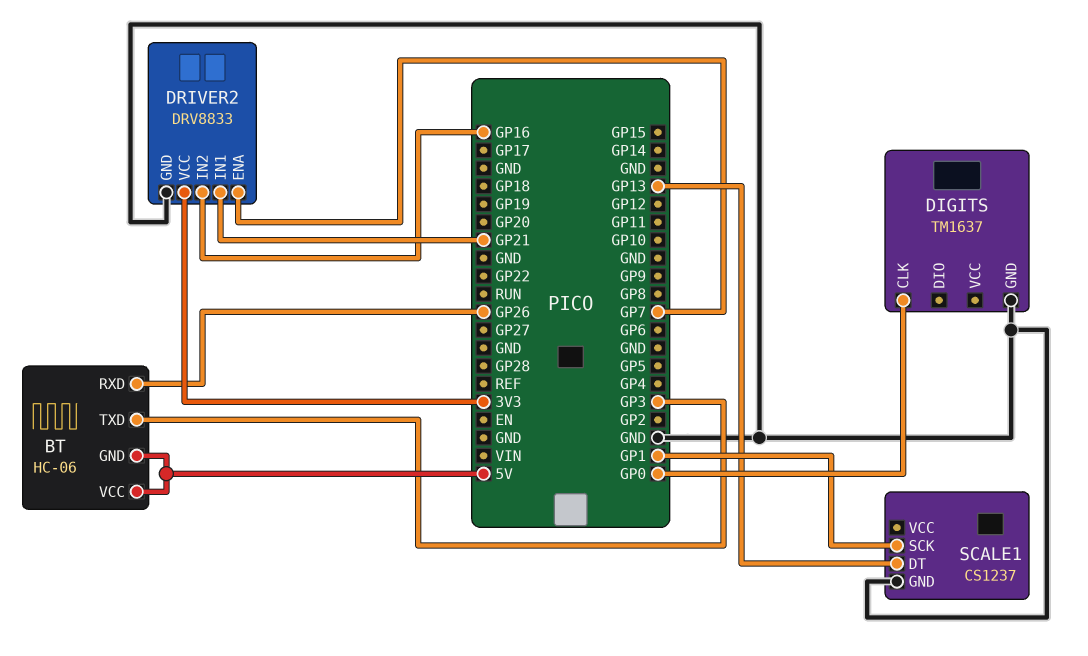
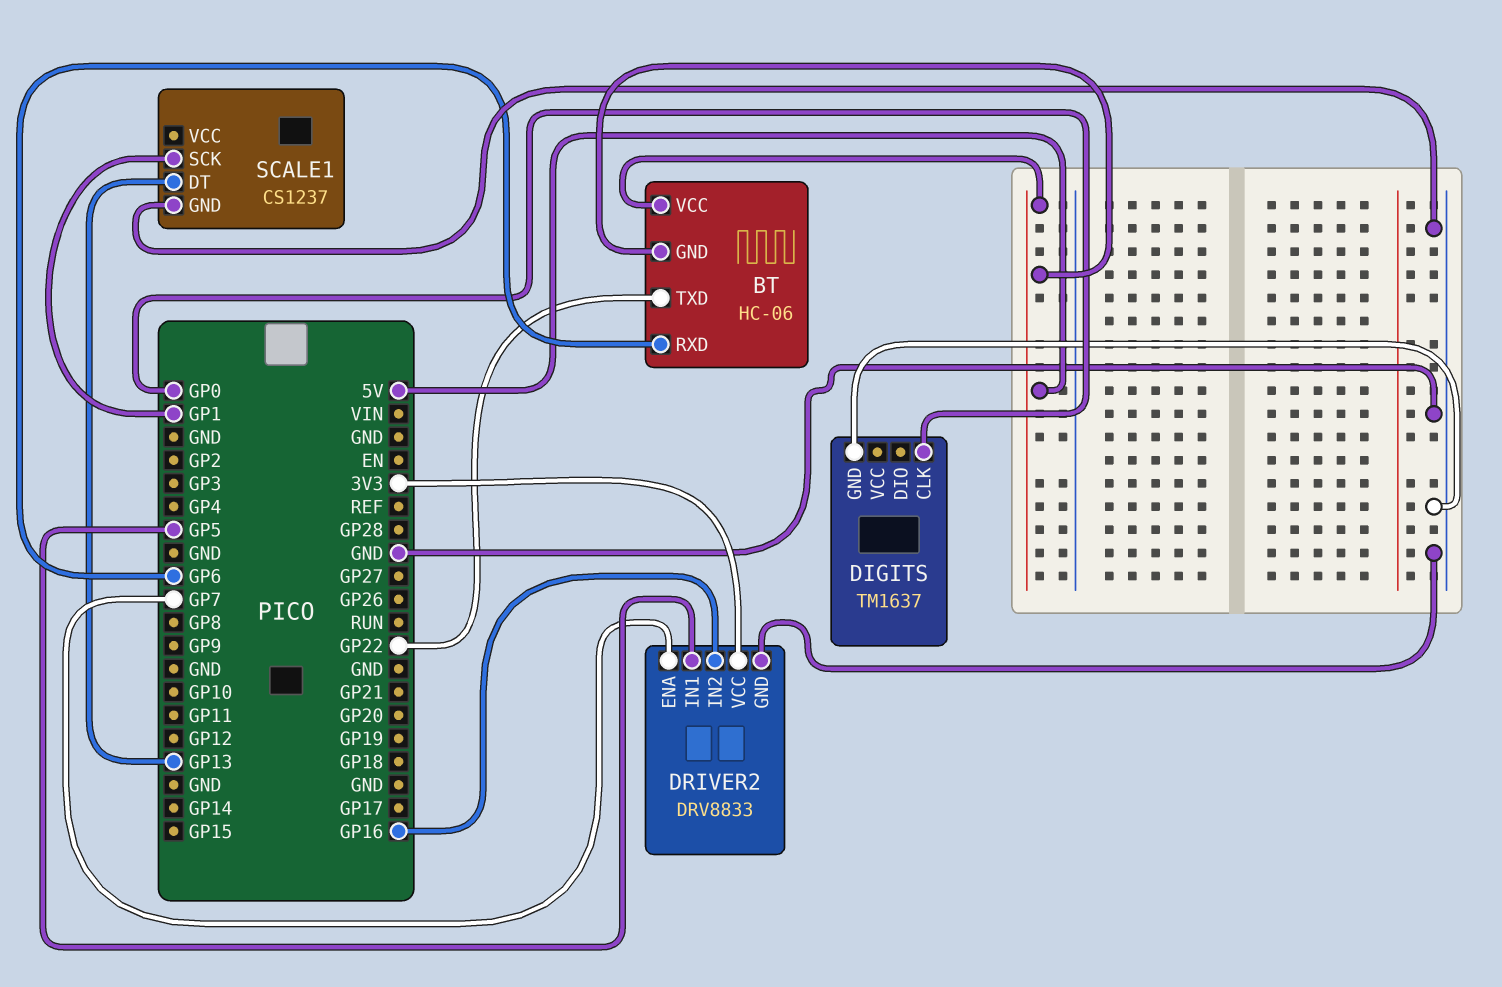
BT pin RXD: GP26 -> GP6
BT pin TXD: GP3 -> GP22
DRIVER2 pin IN1: GP21 -> GP5

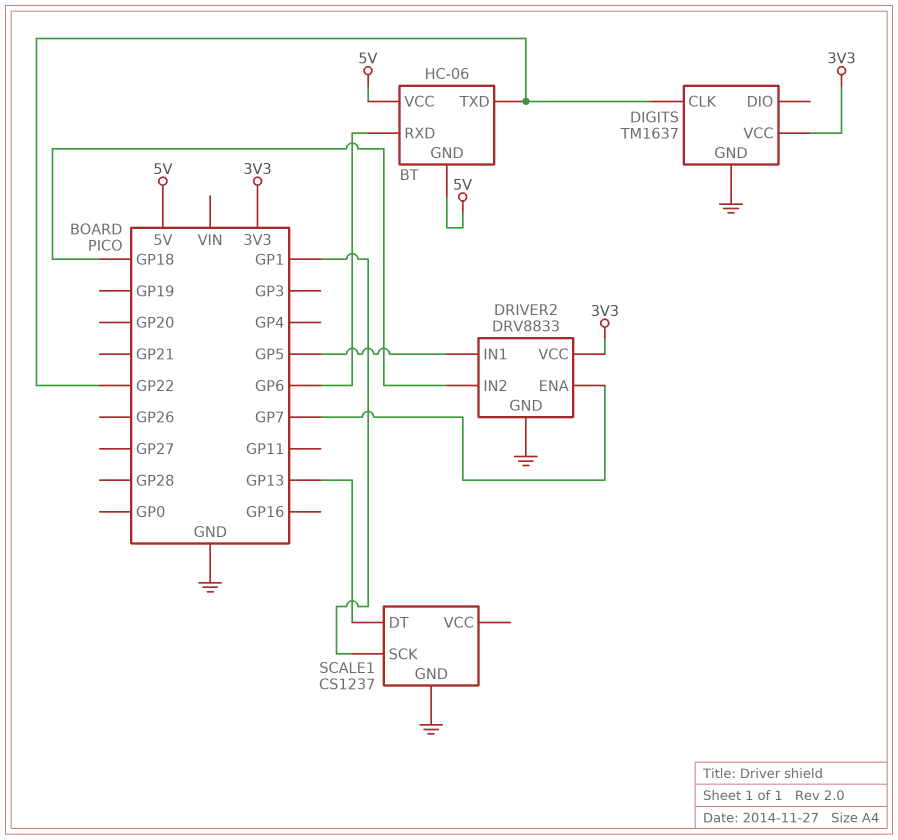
DIGITS pin CLK: GP0 -> GP22
DIGITS pin VCC: none -> 3V3
DRIVER2 pin IN2: GP16 -> GP18

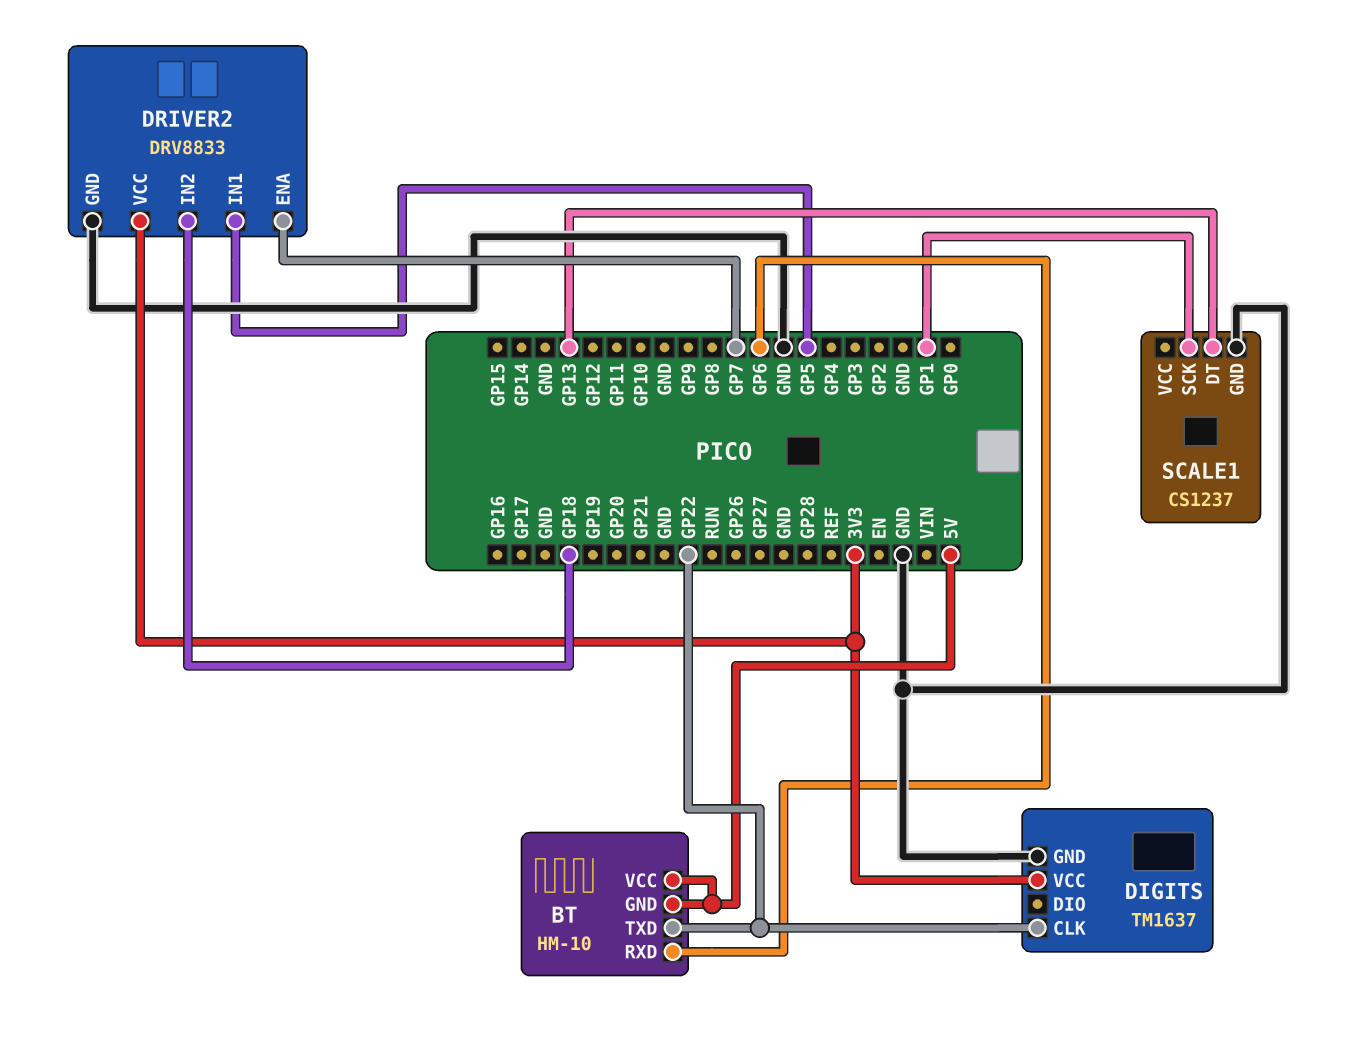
BT: HC-06 -> HM-10

